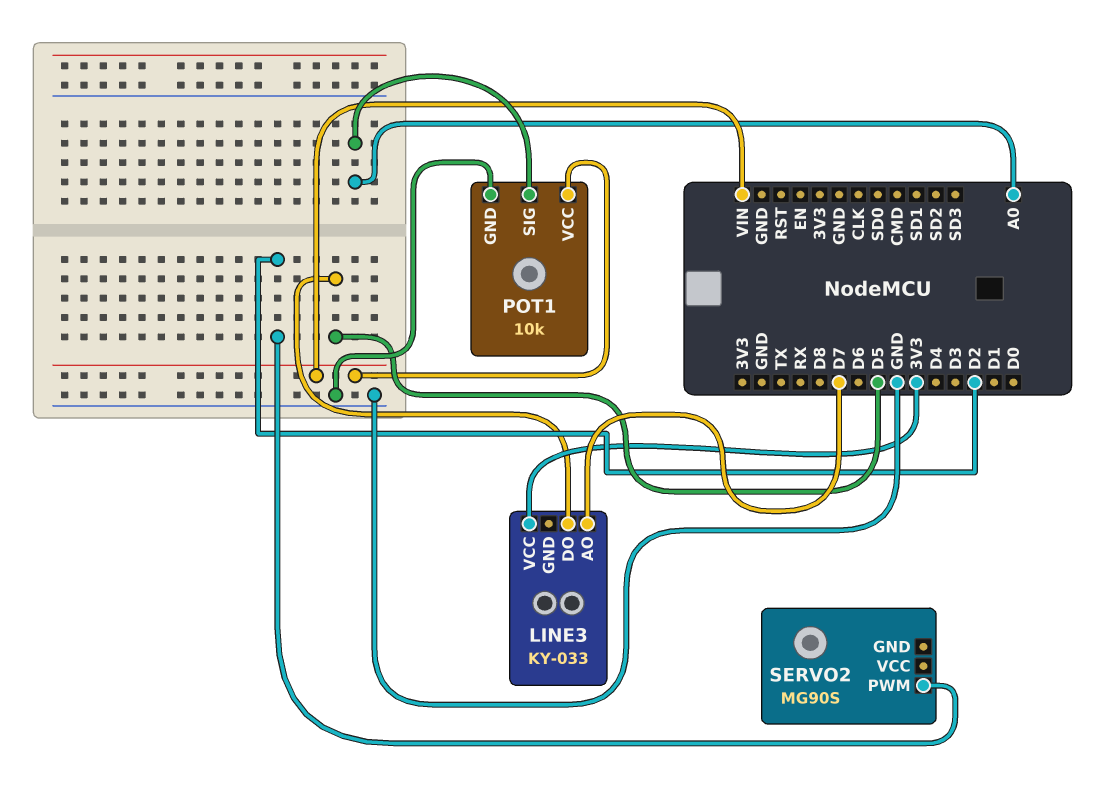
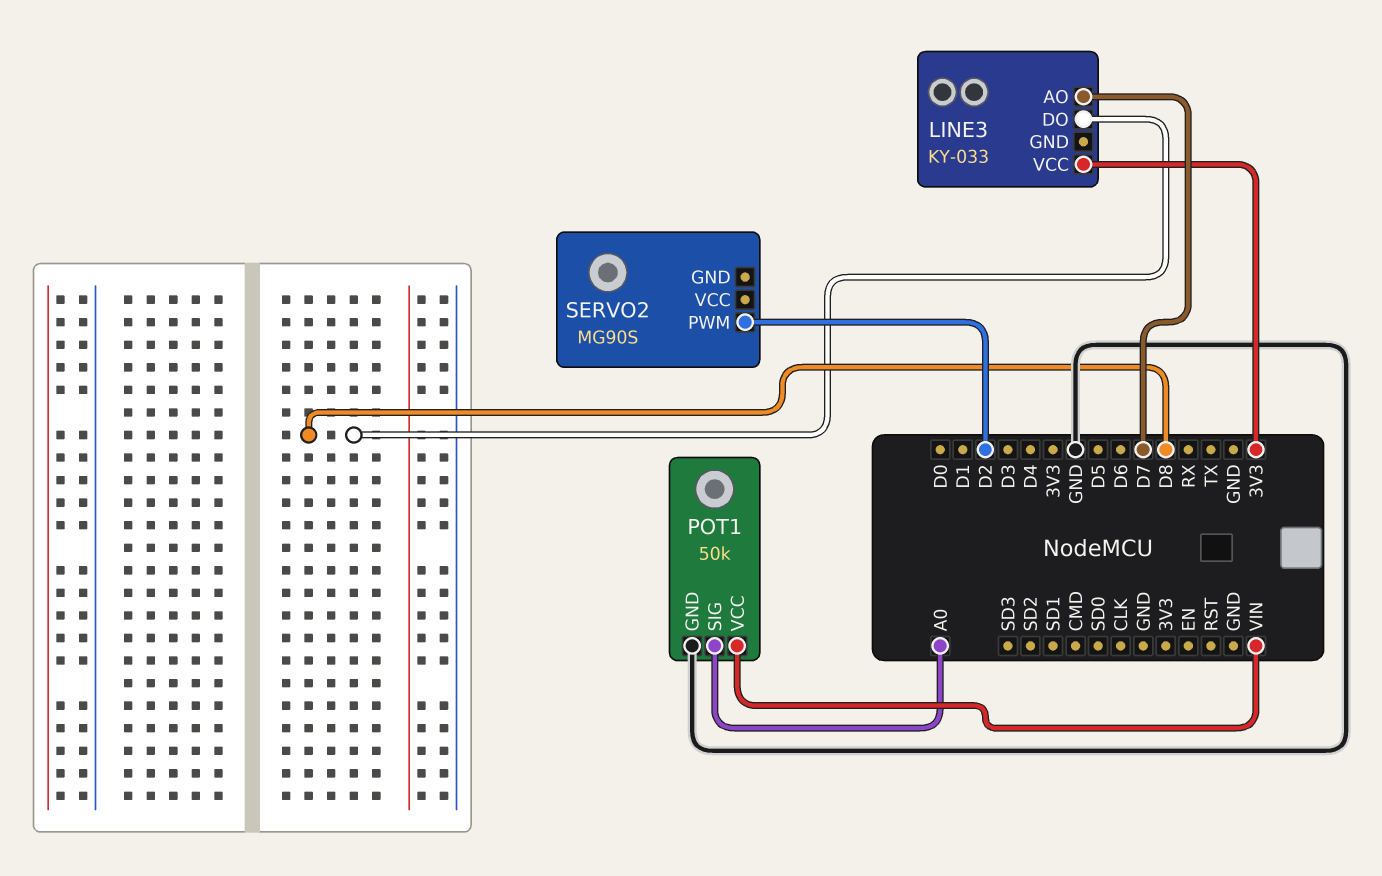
LINE3 pin DO: D5 -> D8
POT1: 10k -> 50k

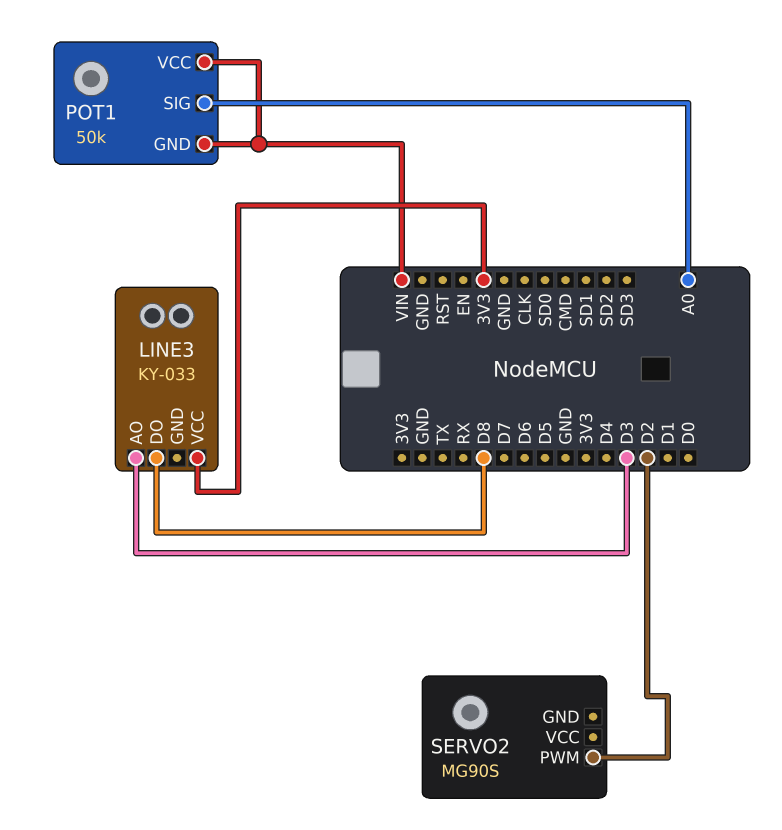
LINE3 pin AO: D7 -> D3
POT1 pin GND: GND -> VIN

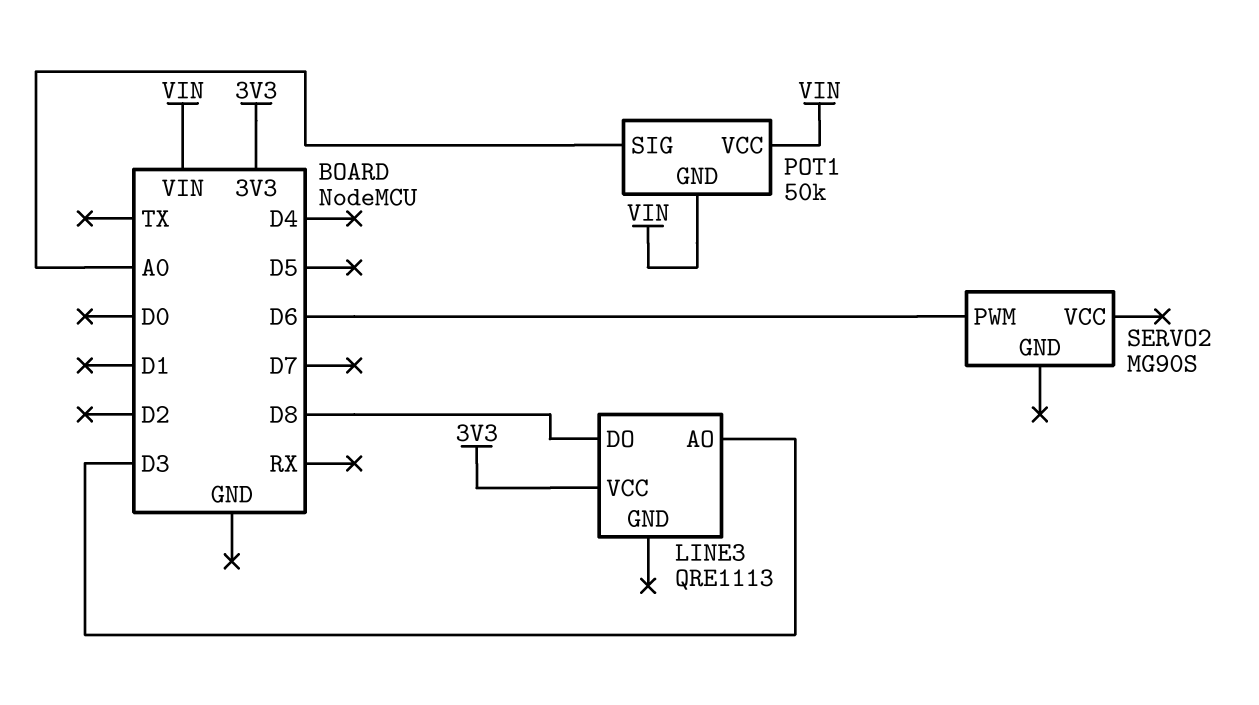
LINE3: KY-033 -> QRE1113
SERVO2 pin PWM: D2 -> D6

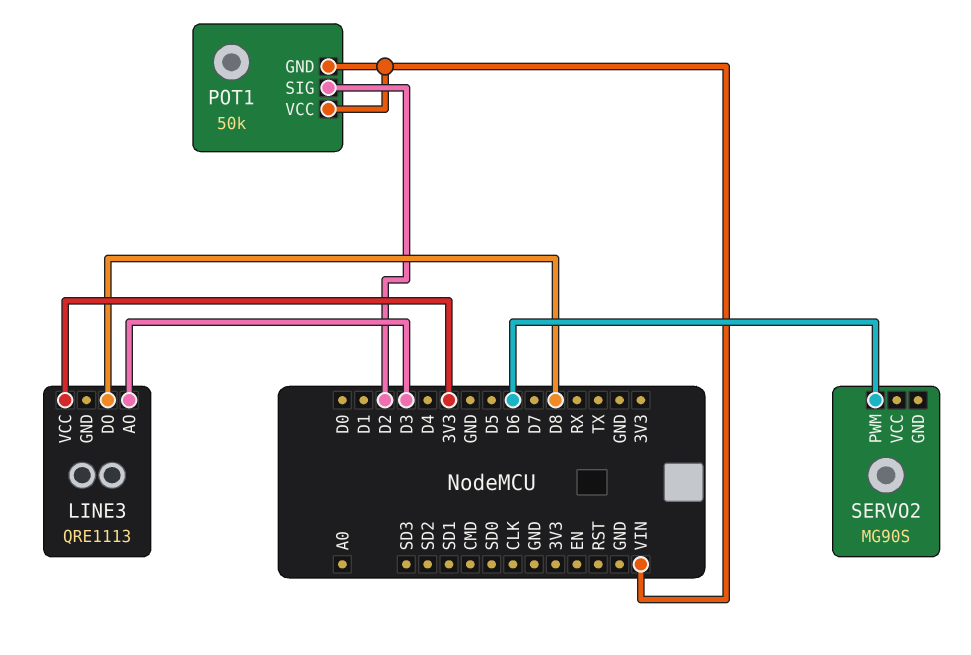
POT1 pin SIG: A0 -> D2

